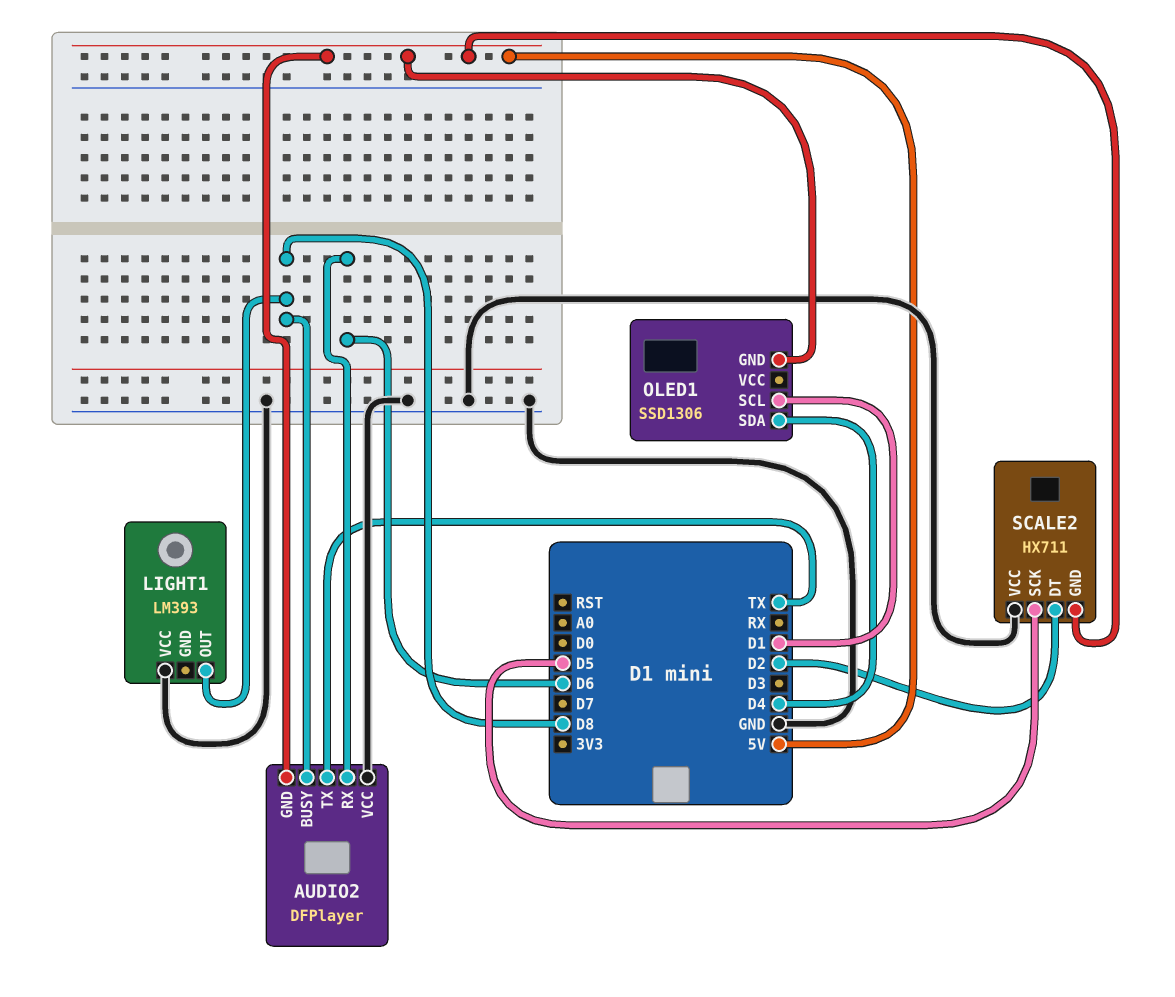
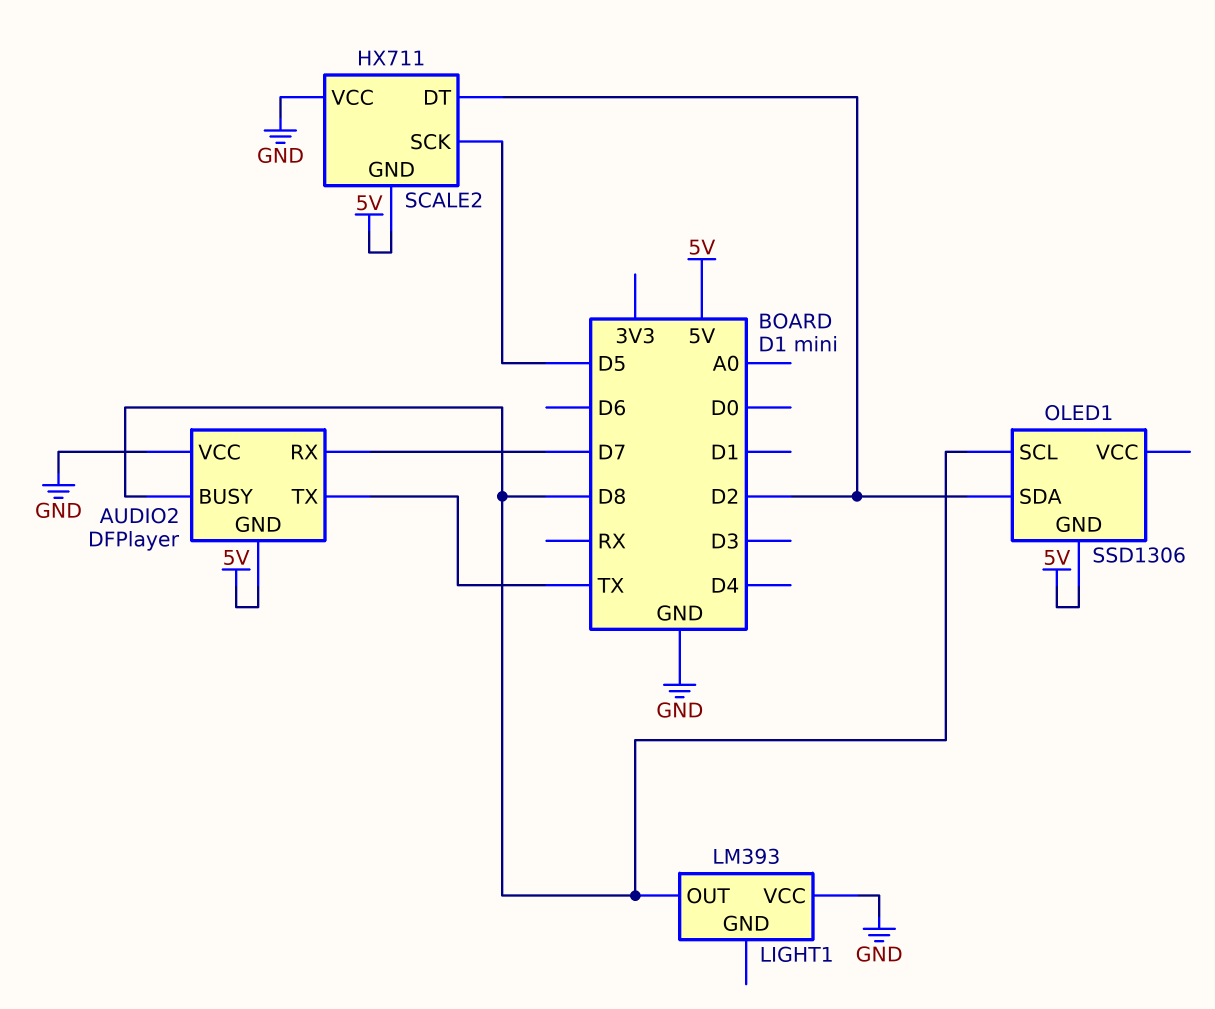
AUDIO2 pin RX: D6 -> D7
OLED1 pin SCL: D1 -> D8
OLED1 pin SDA: D4 -> D2

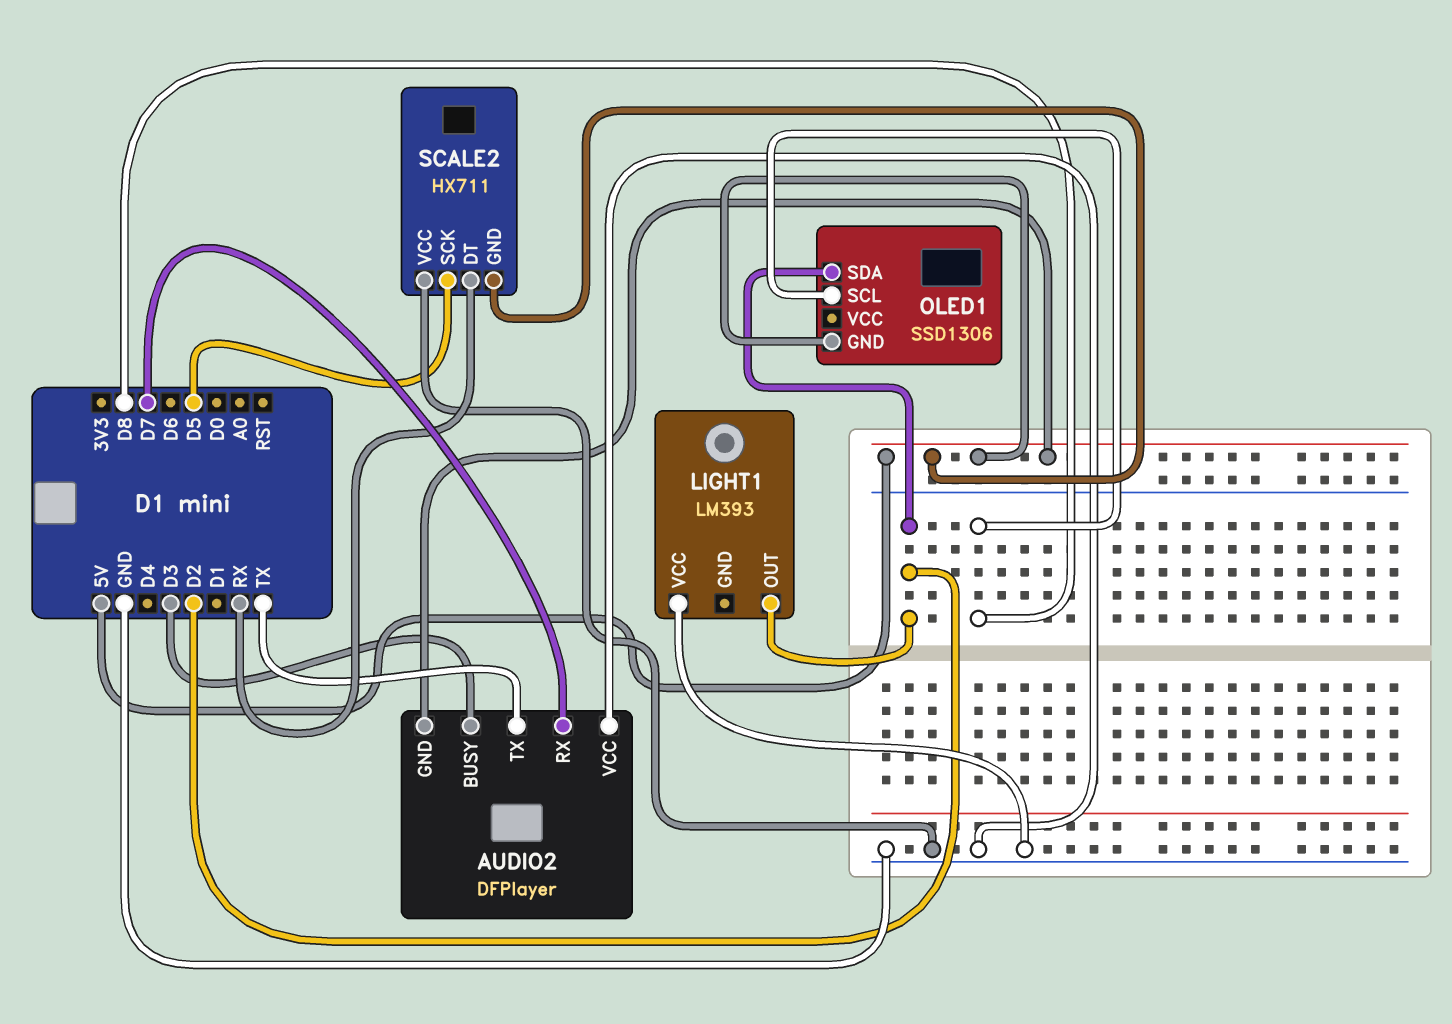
AUDIO2 pin BUSY: D8 -> D3
LIGHT1 pin OUT: D8 -> D2
SCALE2 pin DT: D2 -> RX

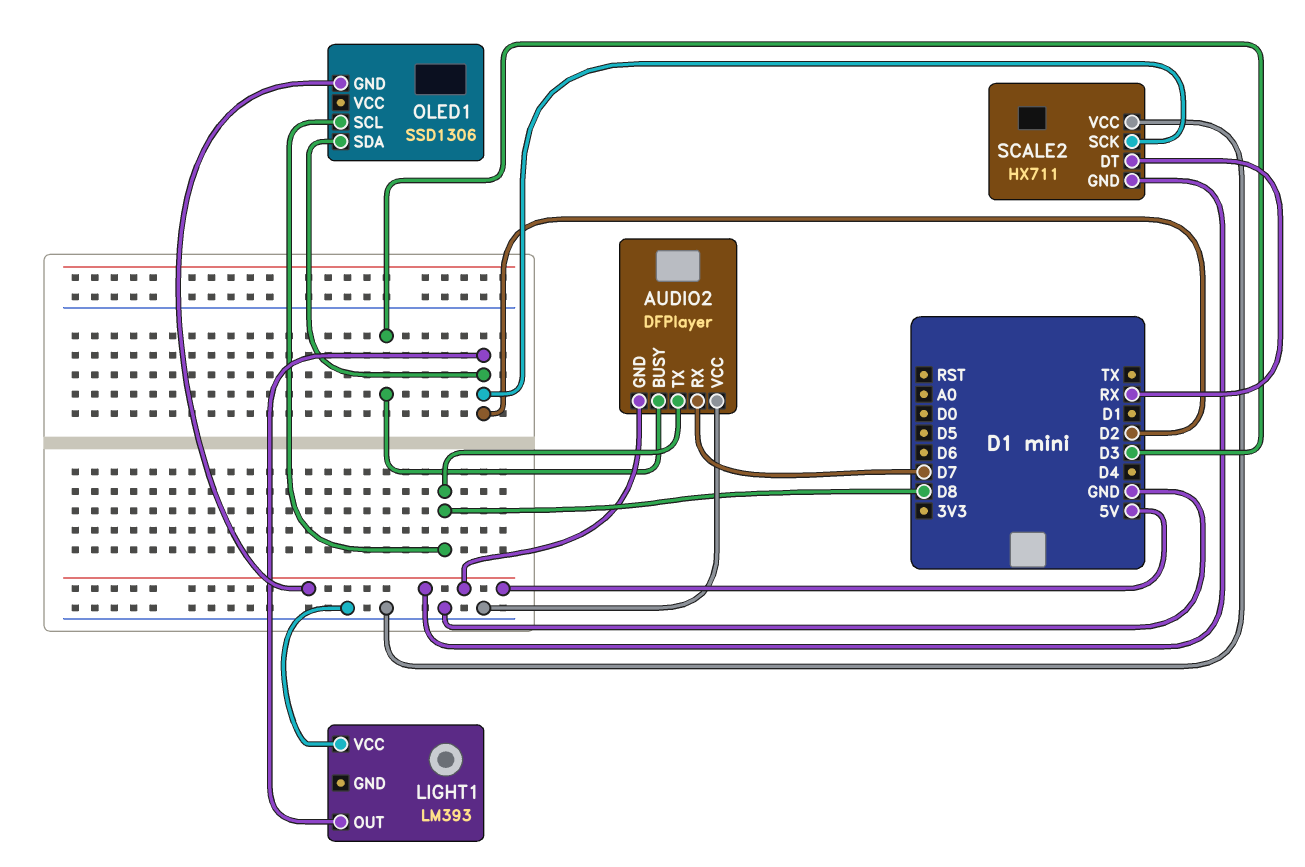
AUDIO2 pin TX: TX -> D8
SCALE2 pin SCK: D5 -> D2

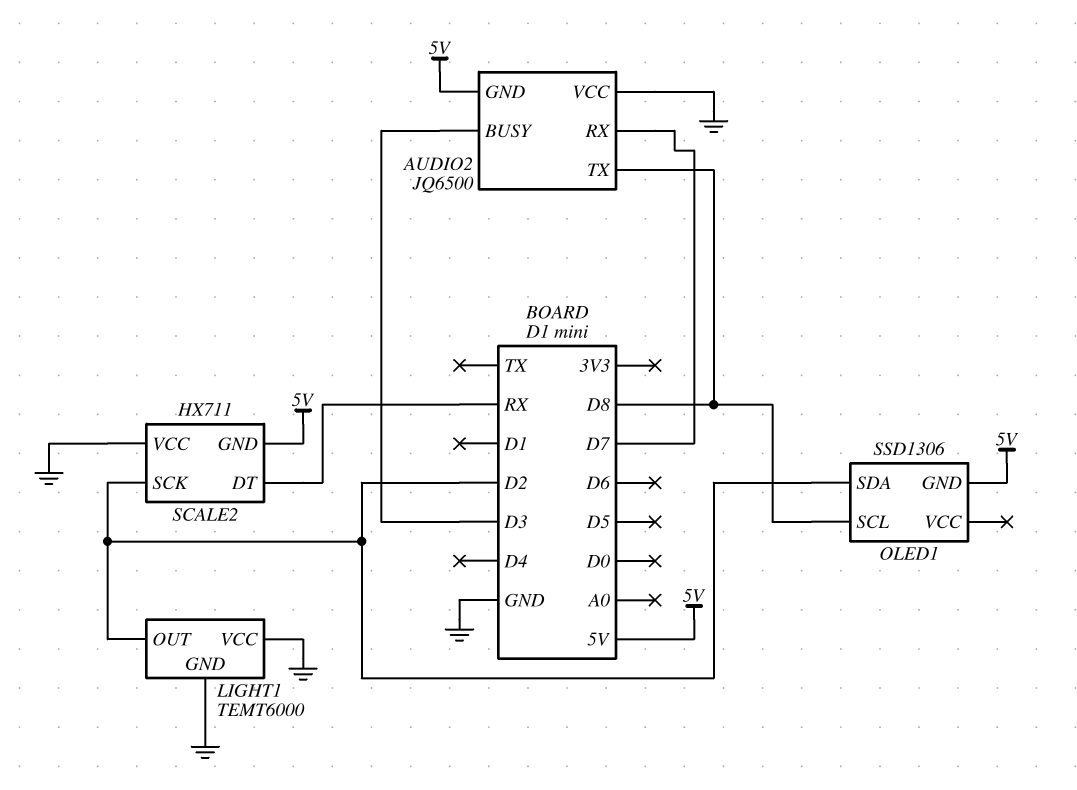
AUDIO2: DFPlayer -> JQ6500
LIGHT1: LM393 -> TEMT6000
LIGHT1 pin GND: none -> GND

